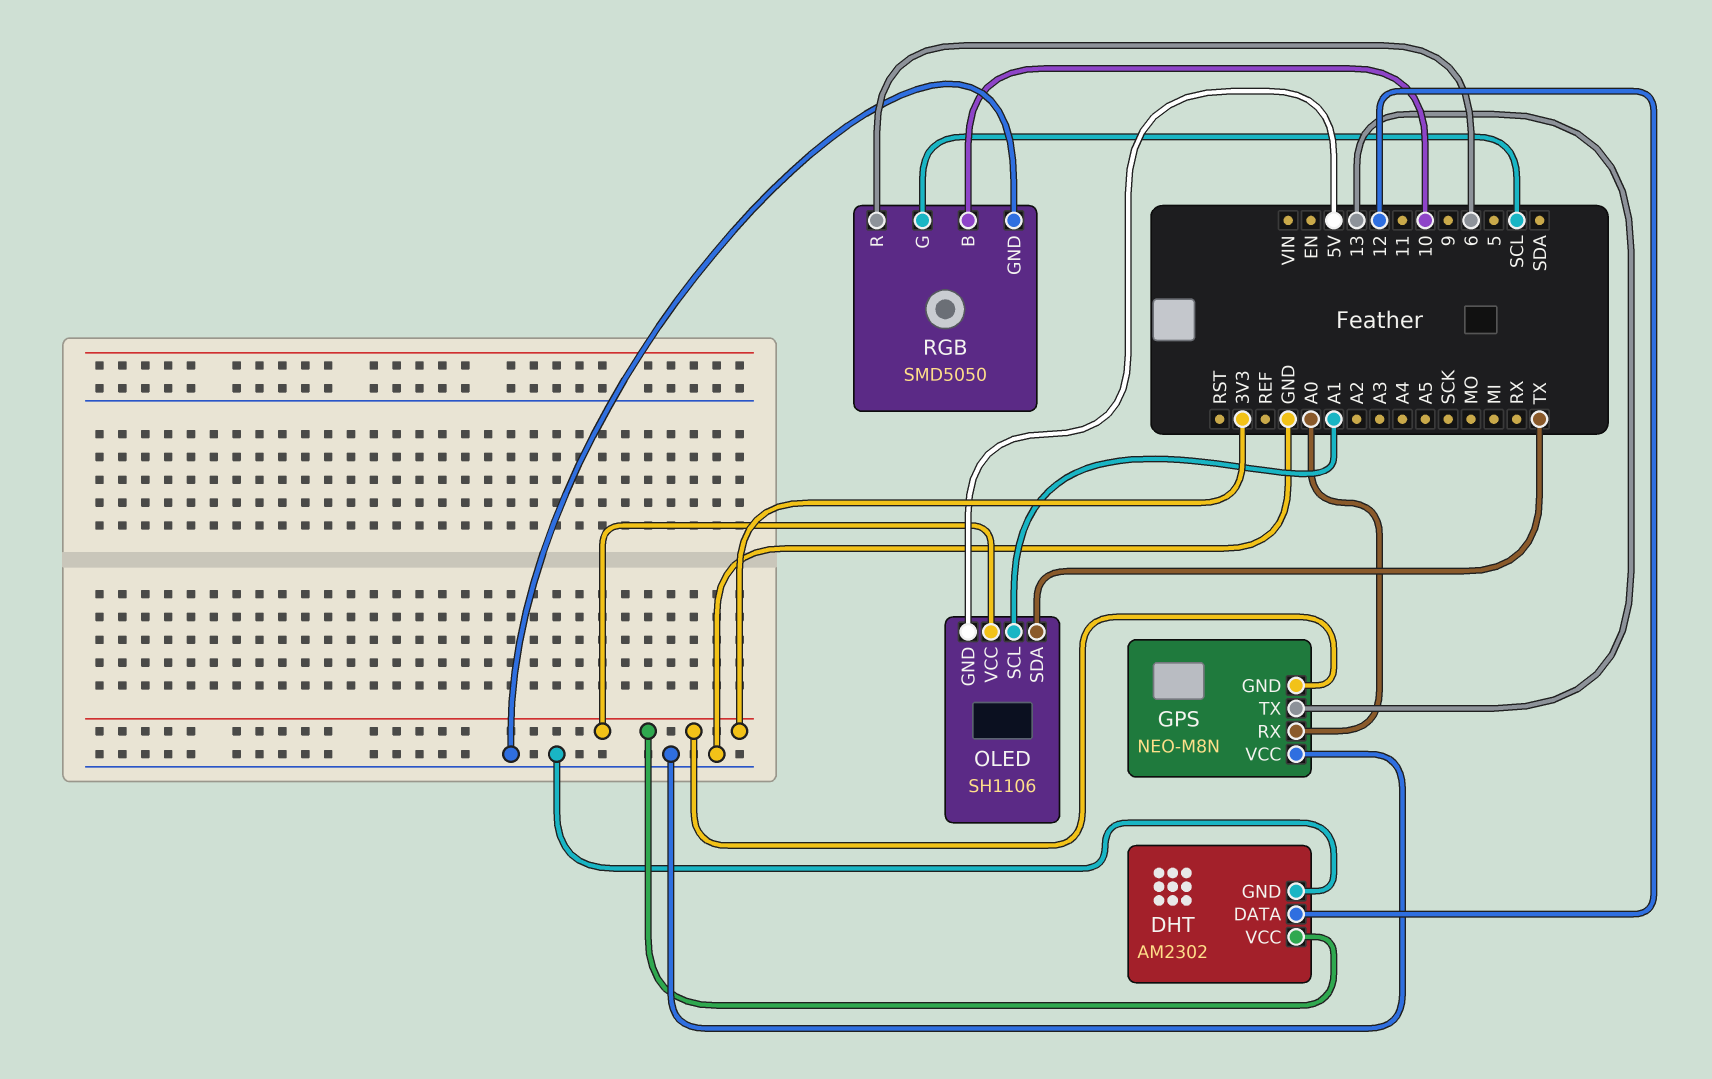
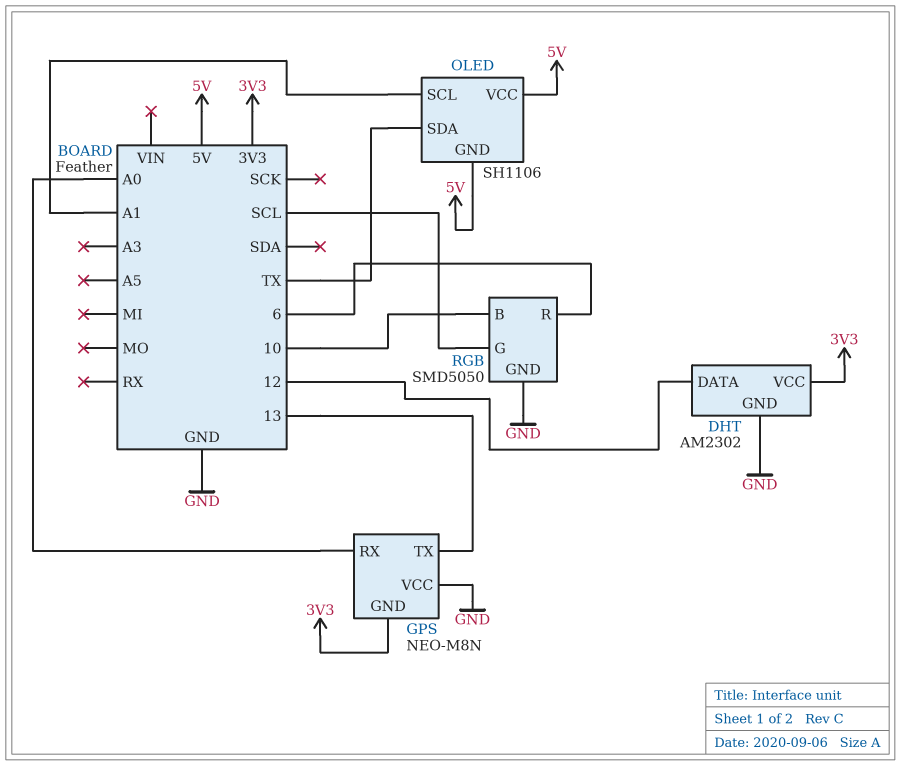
OLED pin VCC: 3V3 -> 5V

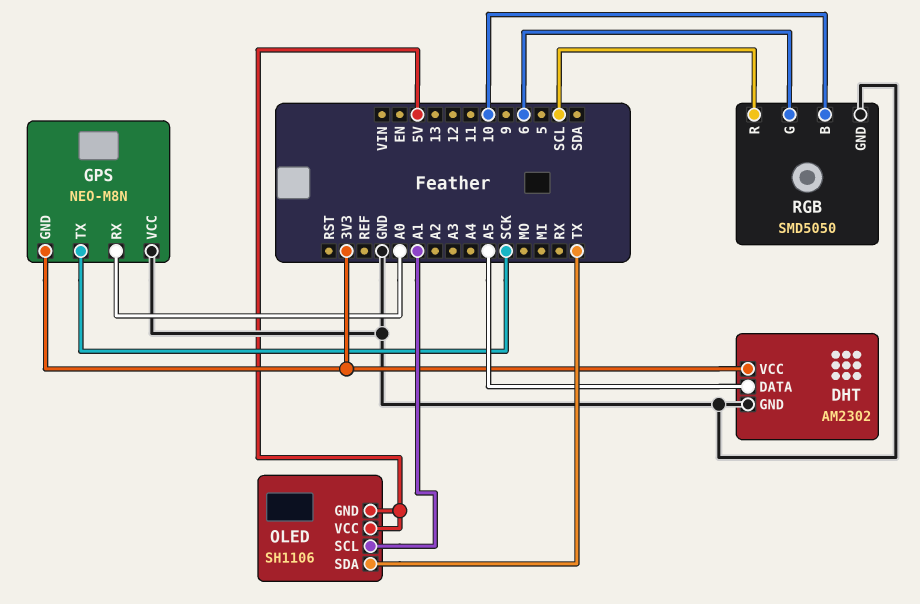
DHT pin DATA: 12 -> A5
GPS pin TX: 13 -> SCK
RGB pin G: SCL -> 6
RGB pin R: 6 -> SCL

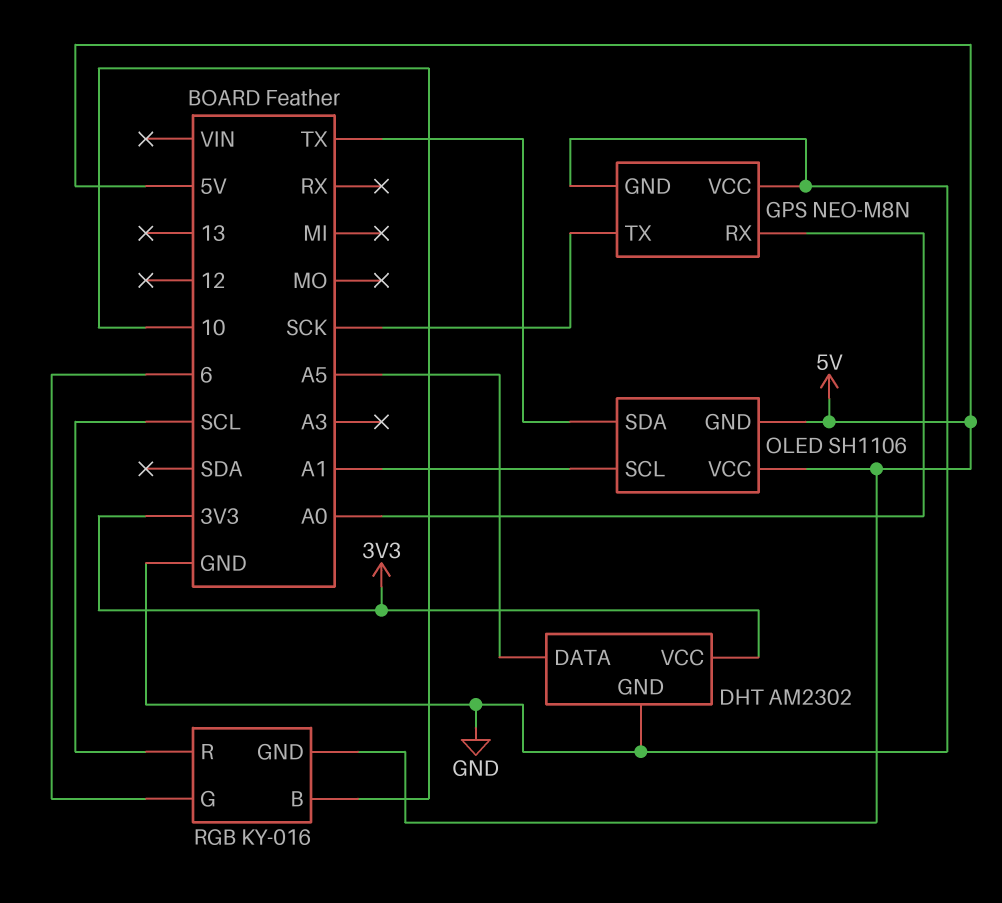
GPS pin GND: 3V3 -> GND
RGB: SMD5050 -> KY-016
RGB pin GND: GND -> 5V

